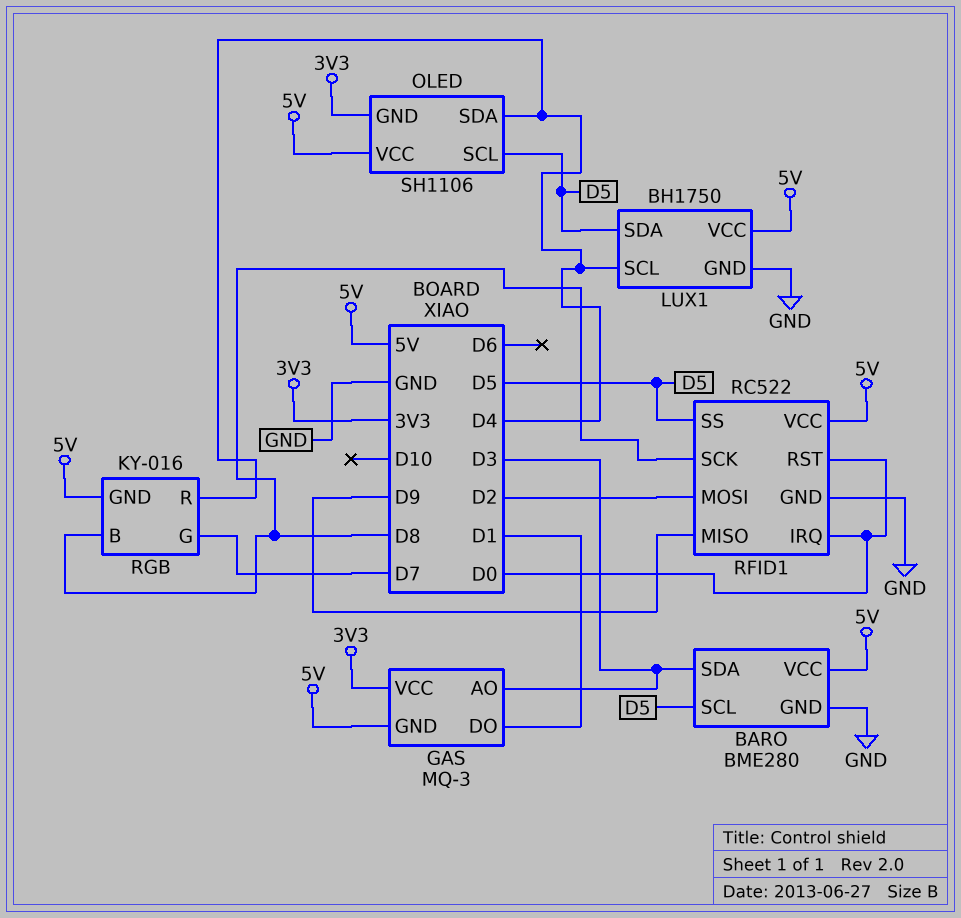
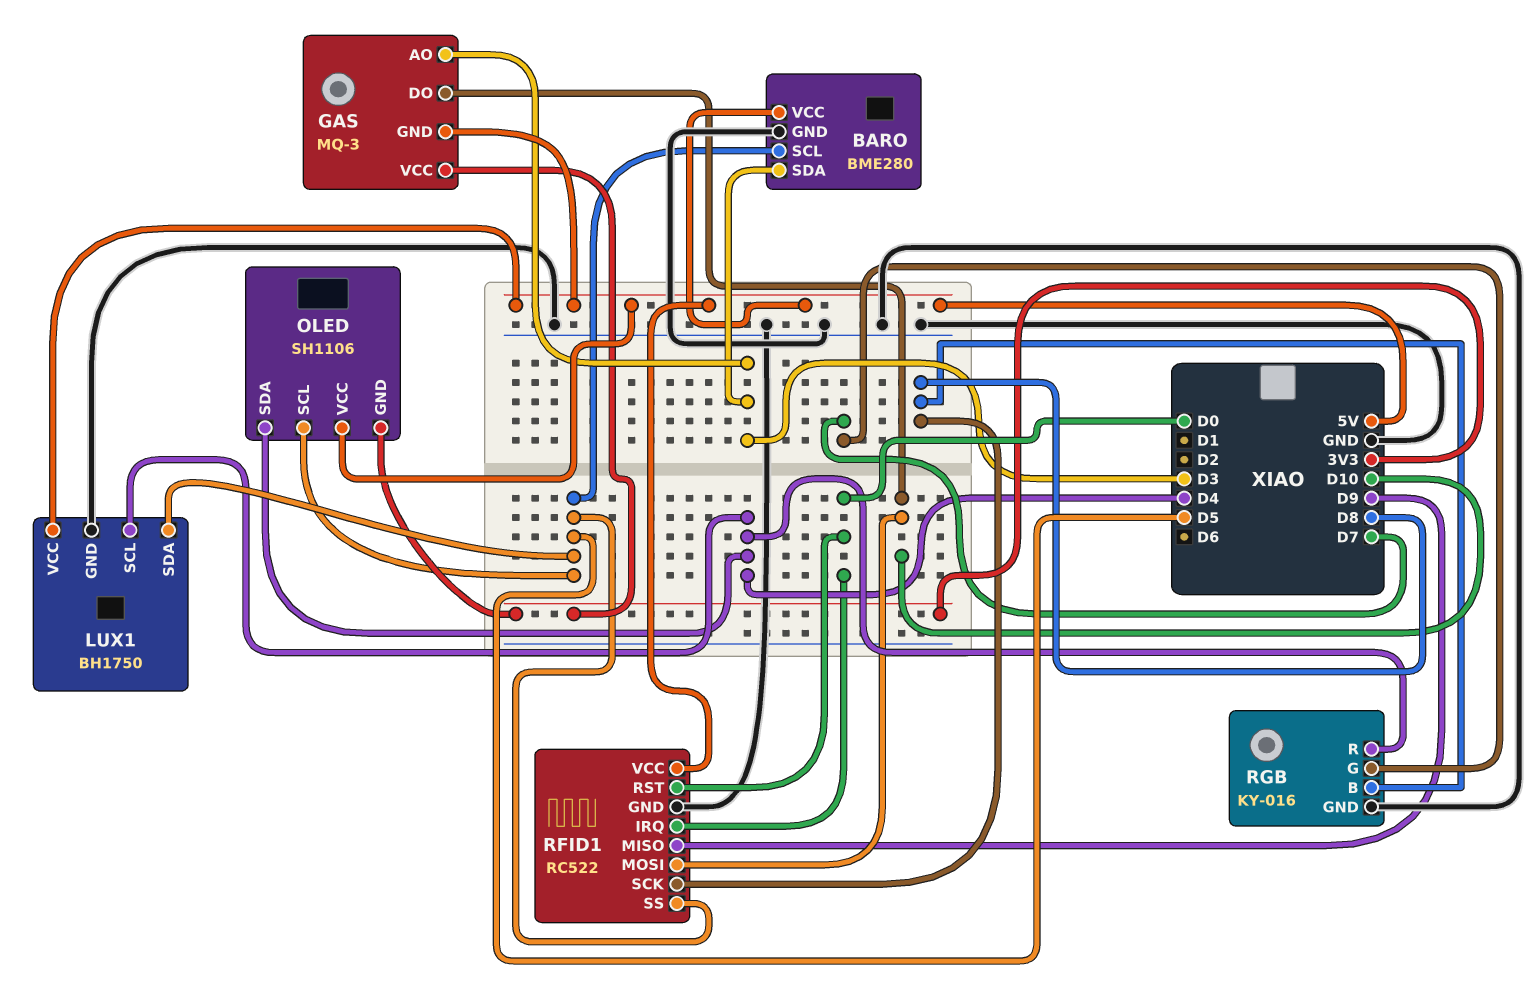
GAS pin DO: D1 -> D10
RFID1 pin MOSI: D2 -> D10
RGB pin GND: 5V -> GND

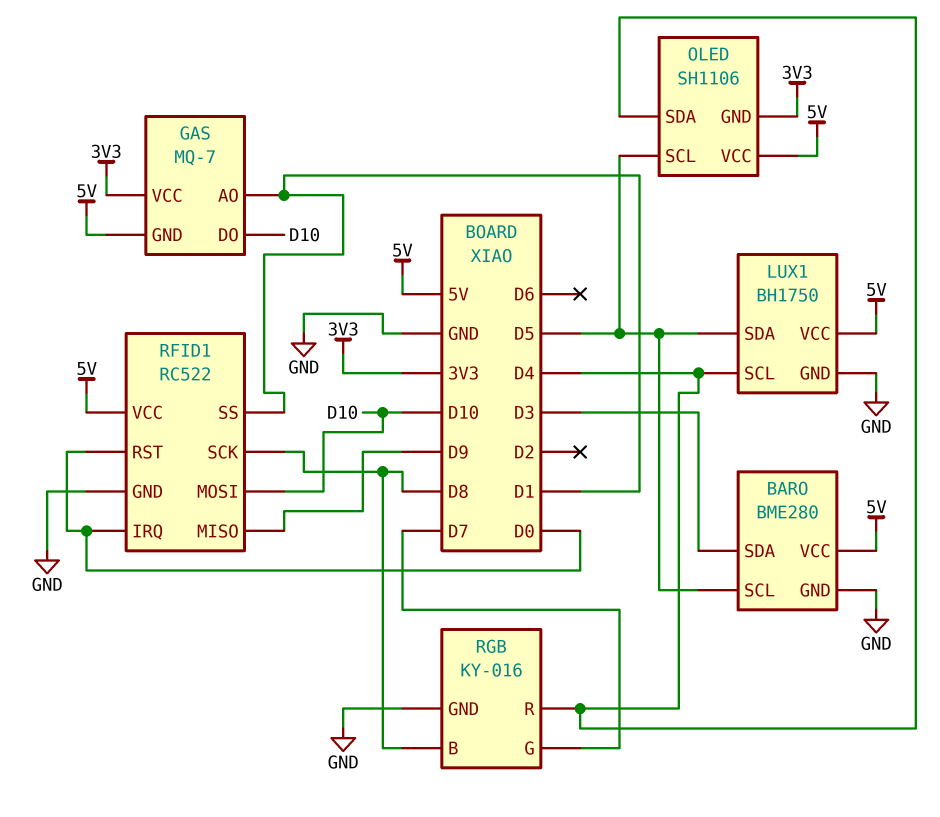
GAS: MQ-3 -> MQ-7
GAS pin AO: D3 -> D1
RFID1 pin SS: D5 -> D1

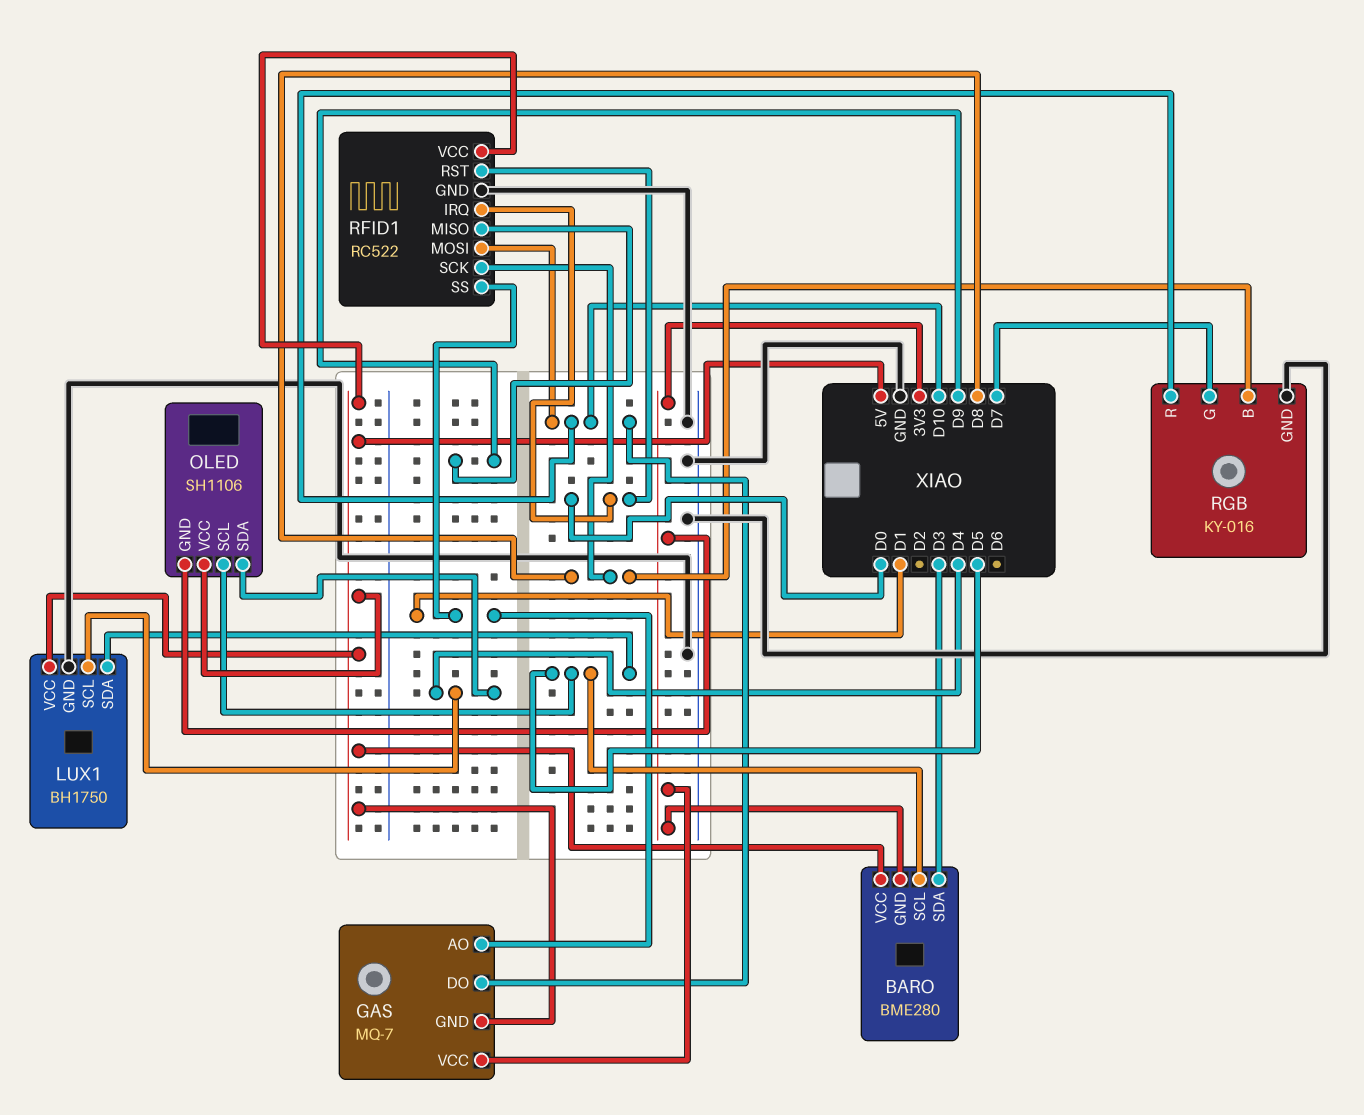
BARO pin GND: GND -> 3V3
RGB pin R: D4 -> D10

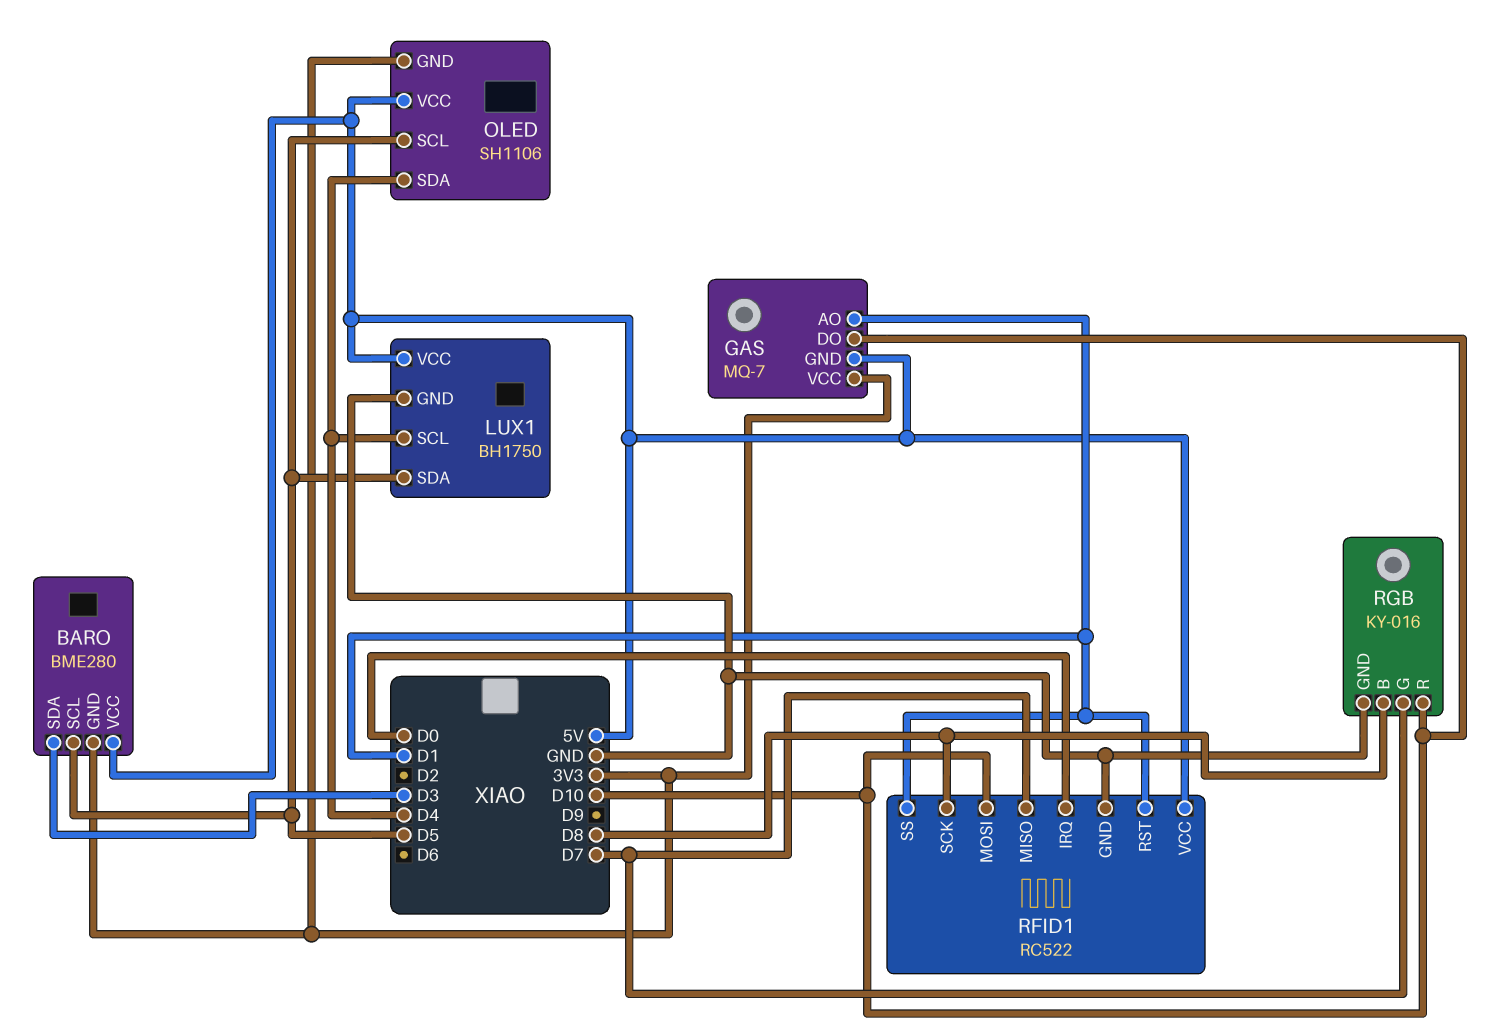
RFID1 pin MISO: D9 -> D7
RFID1 pin RST: D0 -> D1

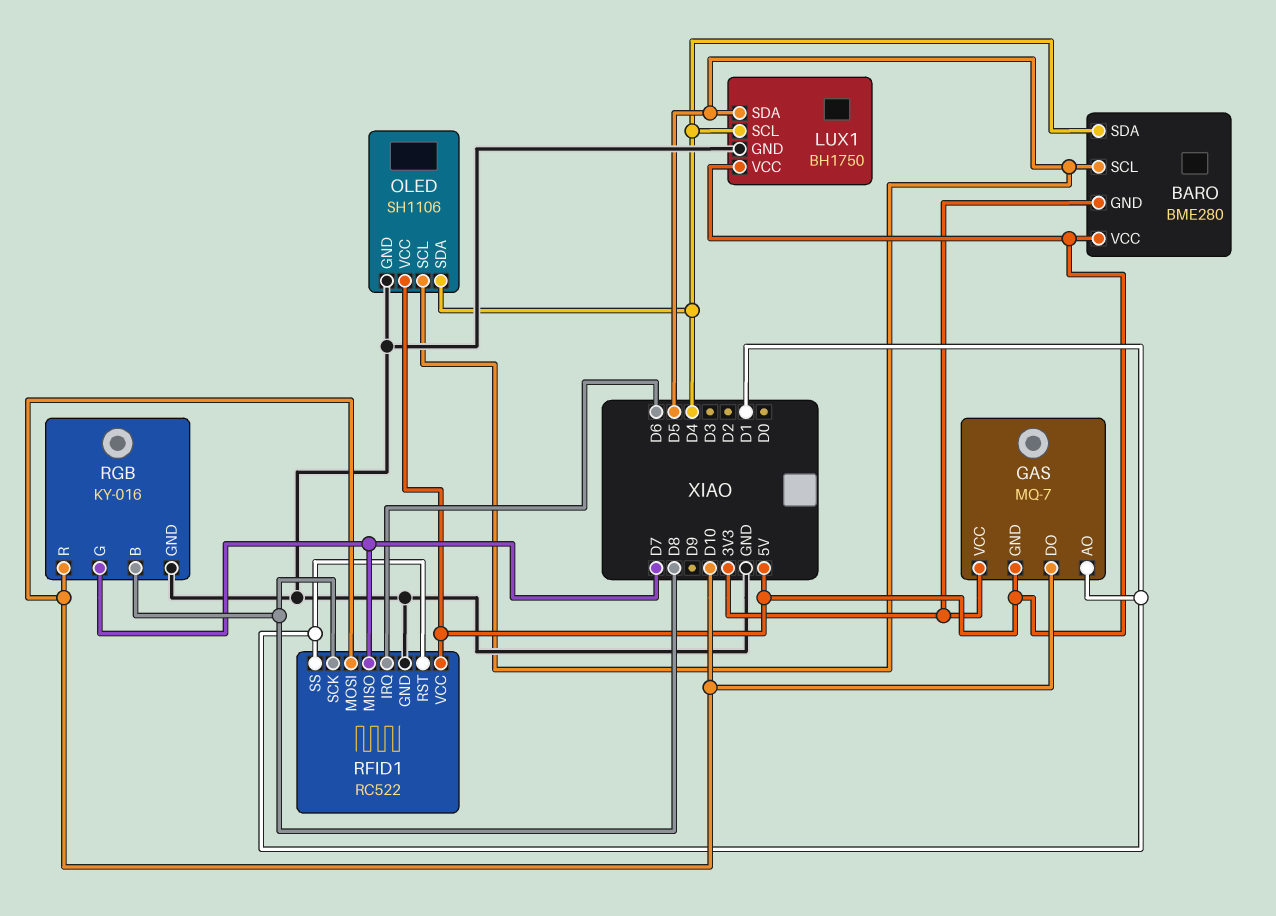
BARO pin SDA: D3 -> D4
OLED pin GND: 3V3 -> GND
RFID1 pin IRQ: D0 -> D6

